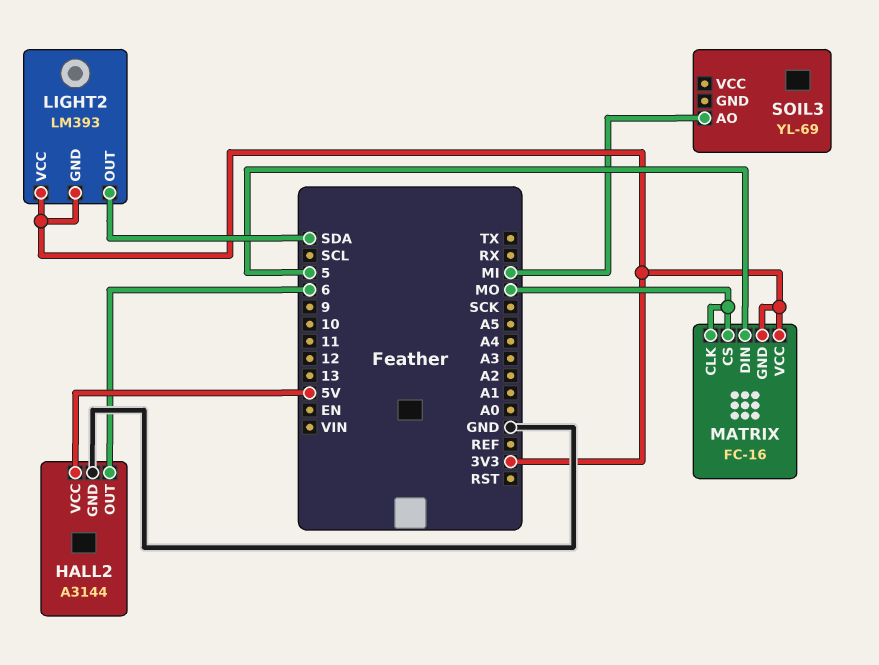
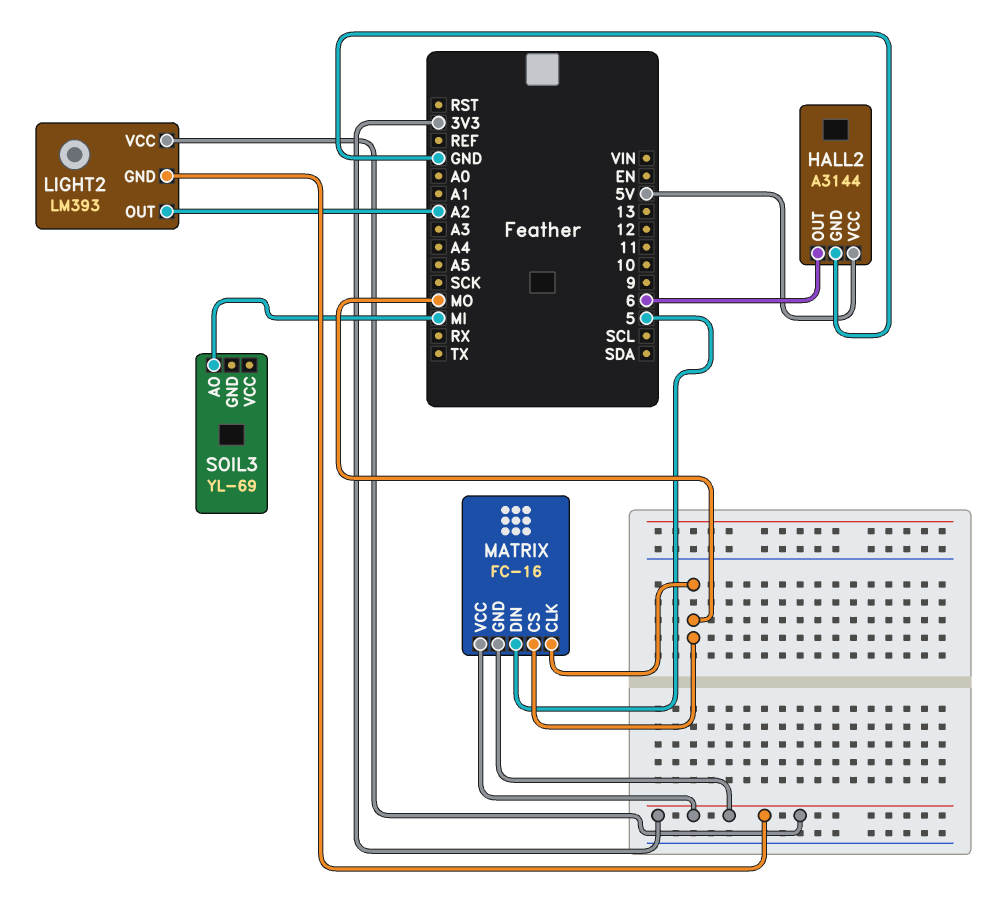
LIGHT2 pin OUT: SDA -> A2

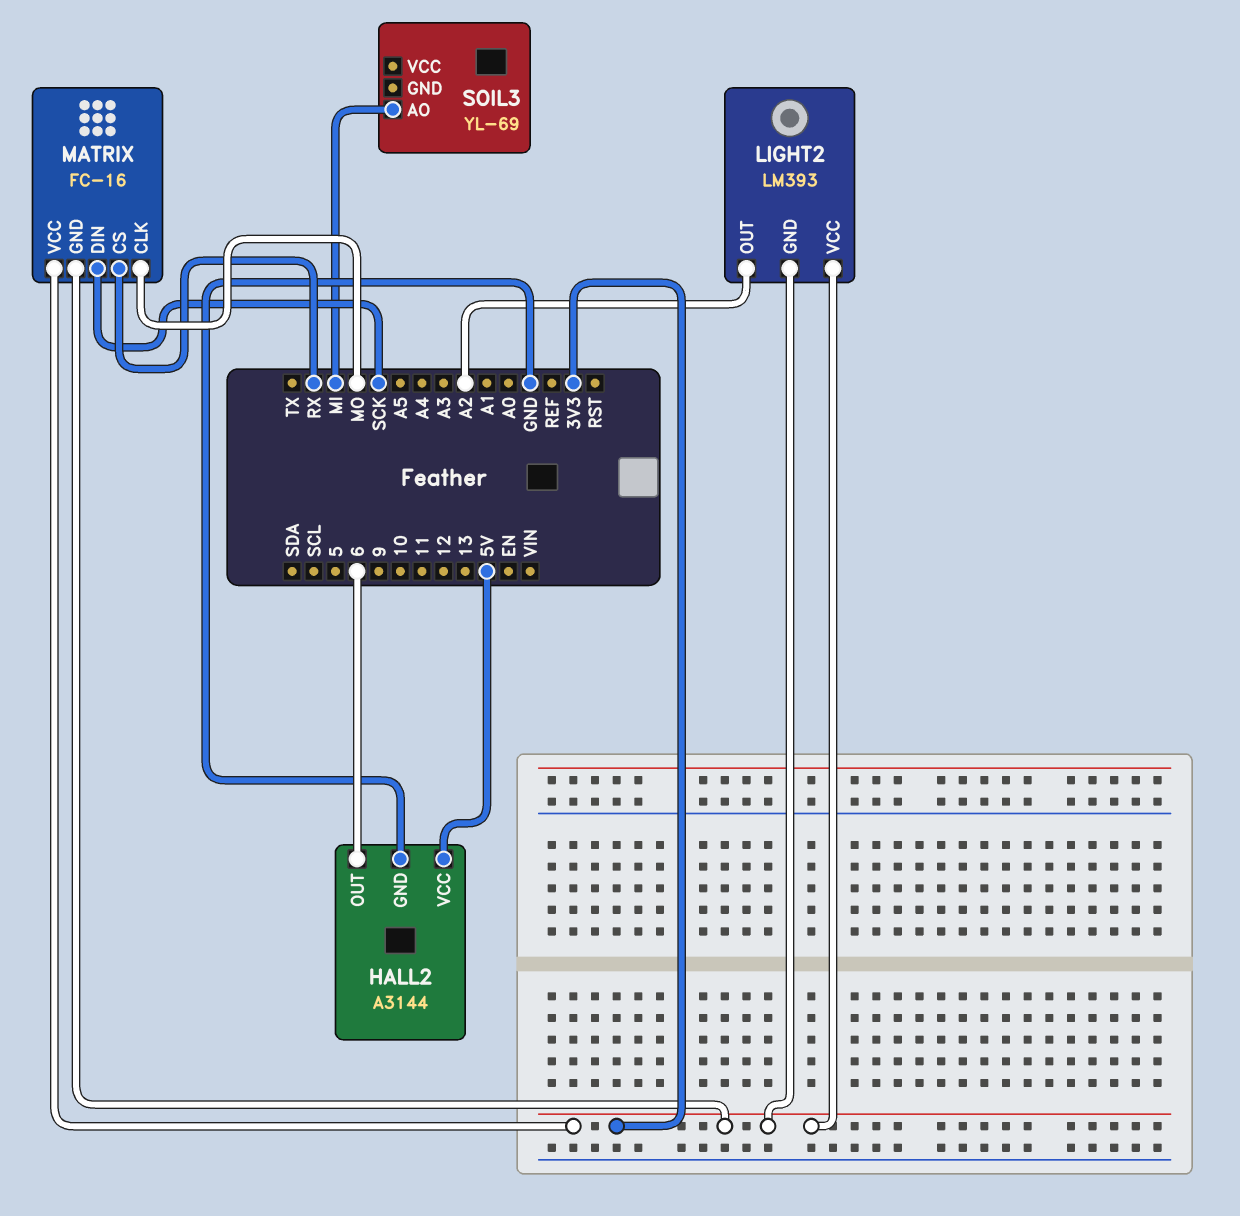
MATRIX pin CS: MO -> RX
MATRIX pin DIN: 5 -> SCK

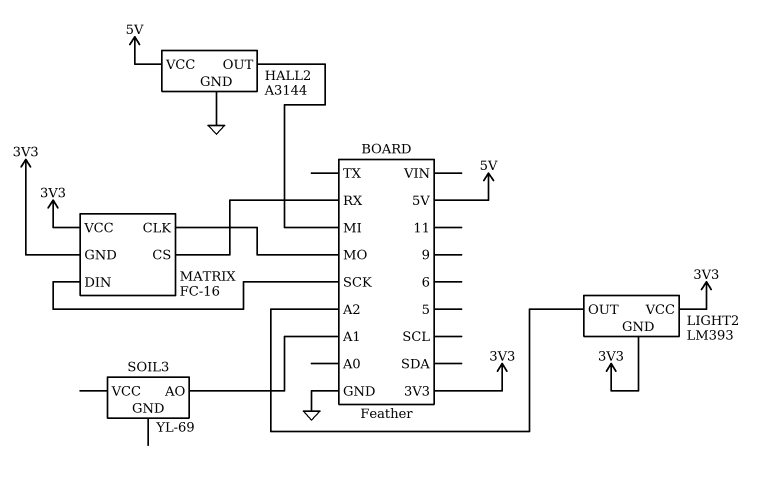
HALL2 pin OUT: 6 -> MI
SOIL3 pin AO: MI -> A1

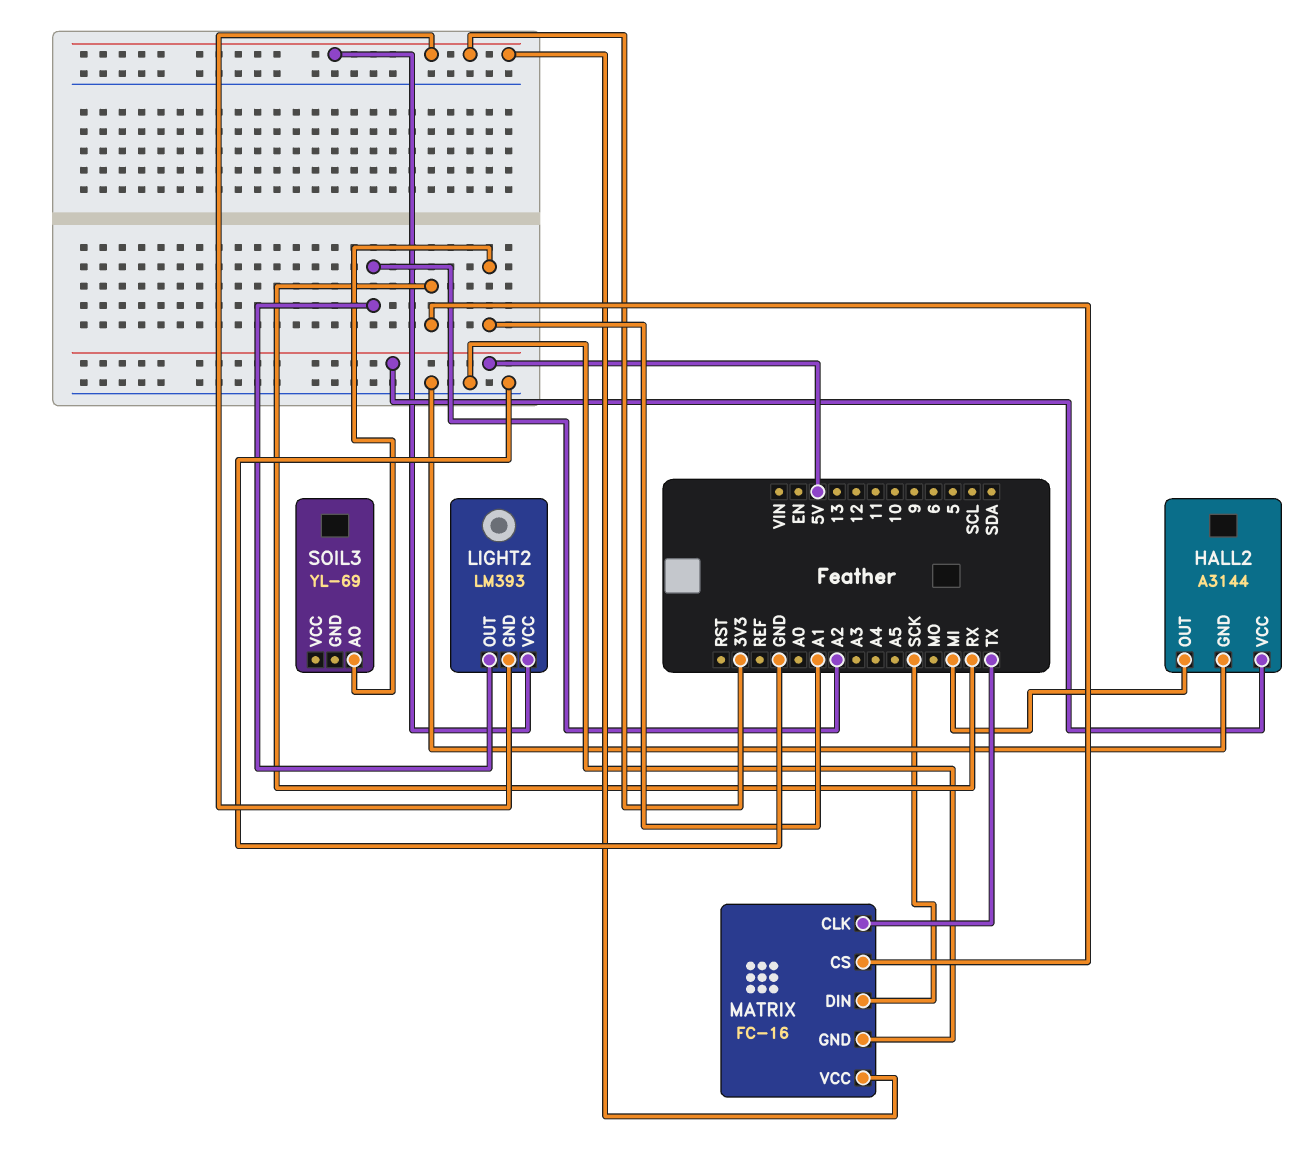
MATRIX pin CLK: MO -> TX
MATRIX pin GND: 3V3 -> GND

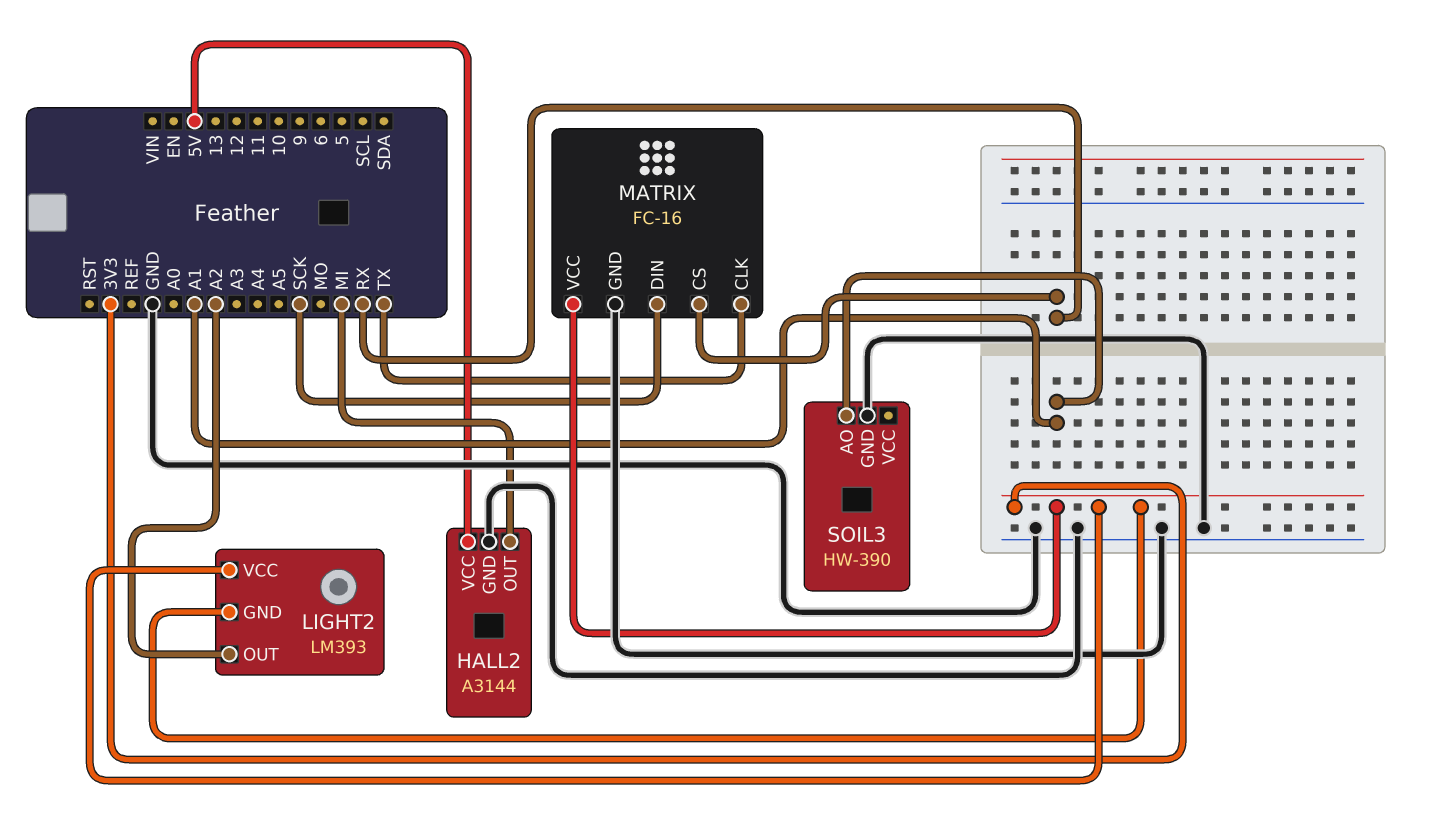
SOIL3: YL-69 -> HW-390
SOIL3 pin GND: none -> GND

